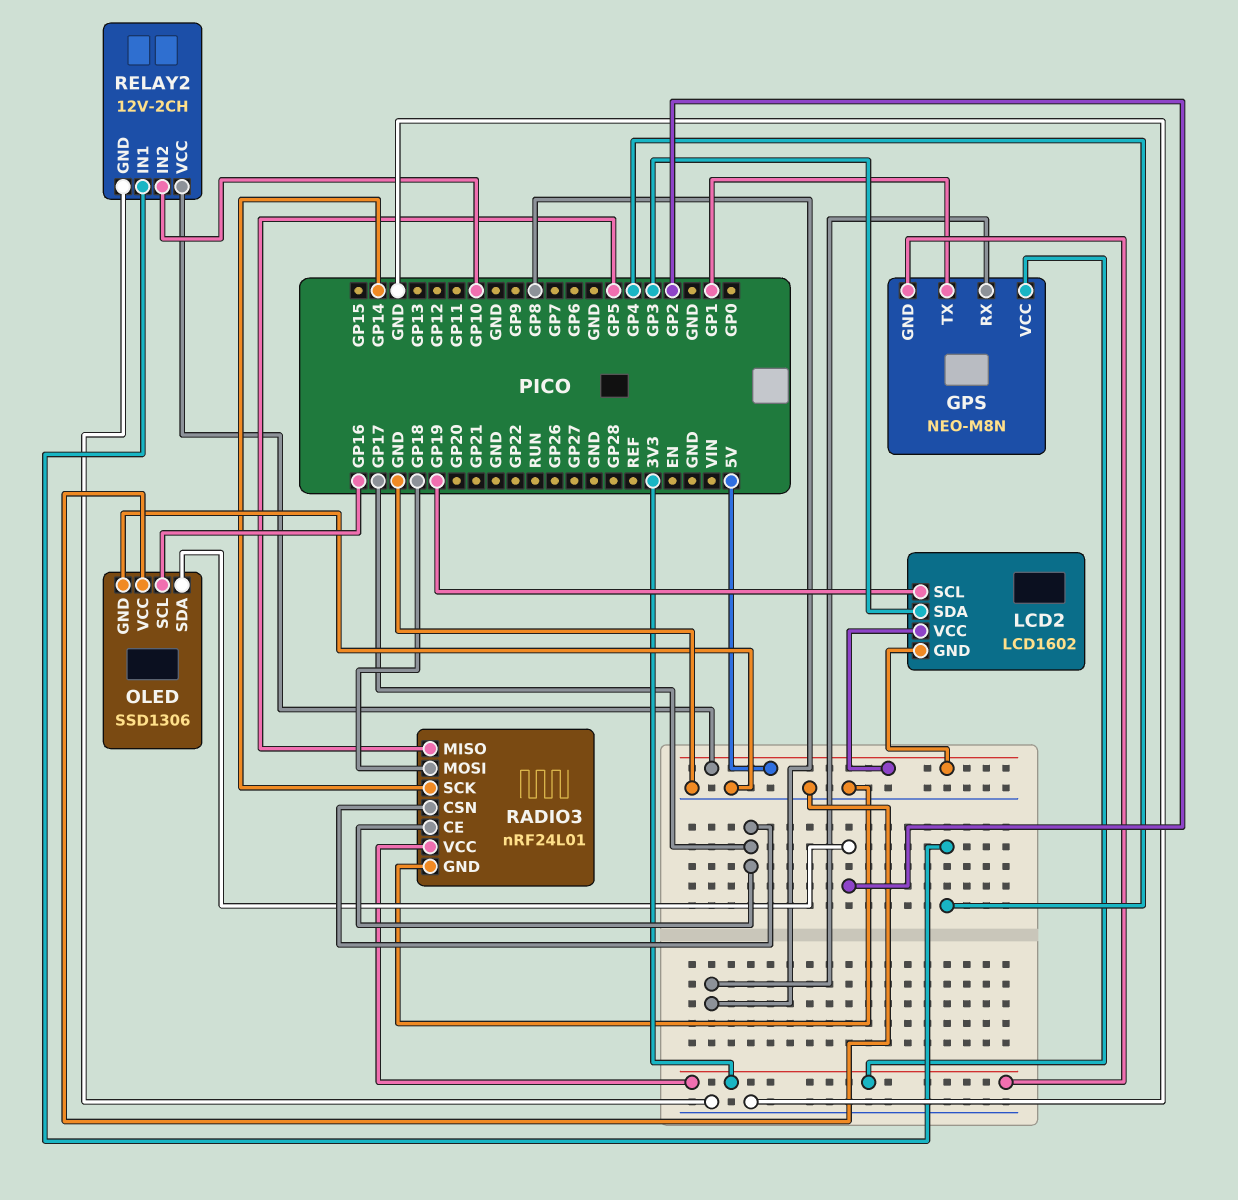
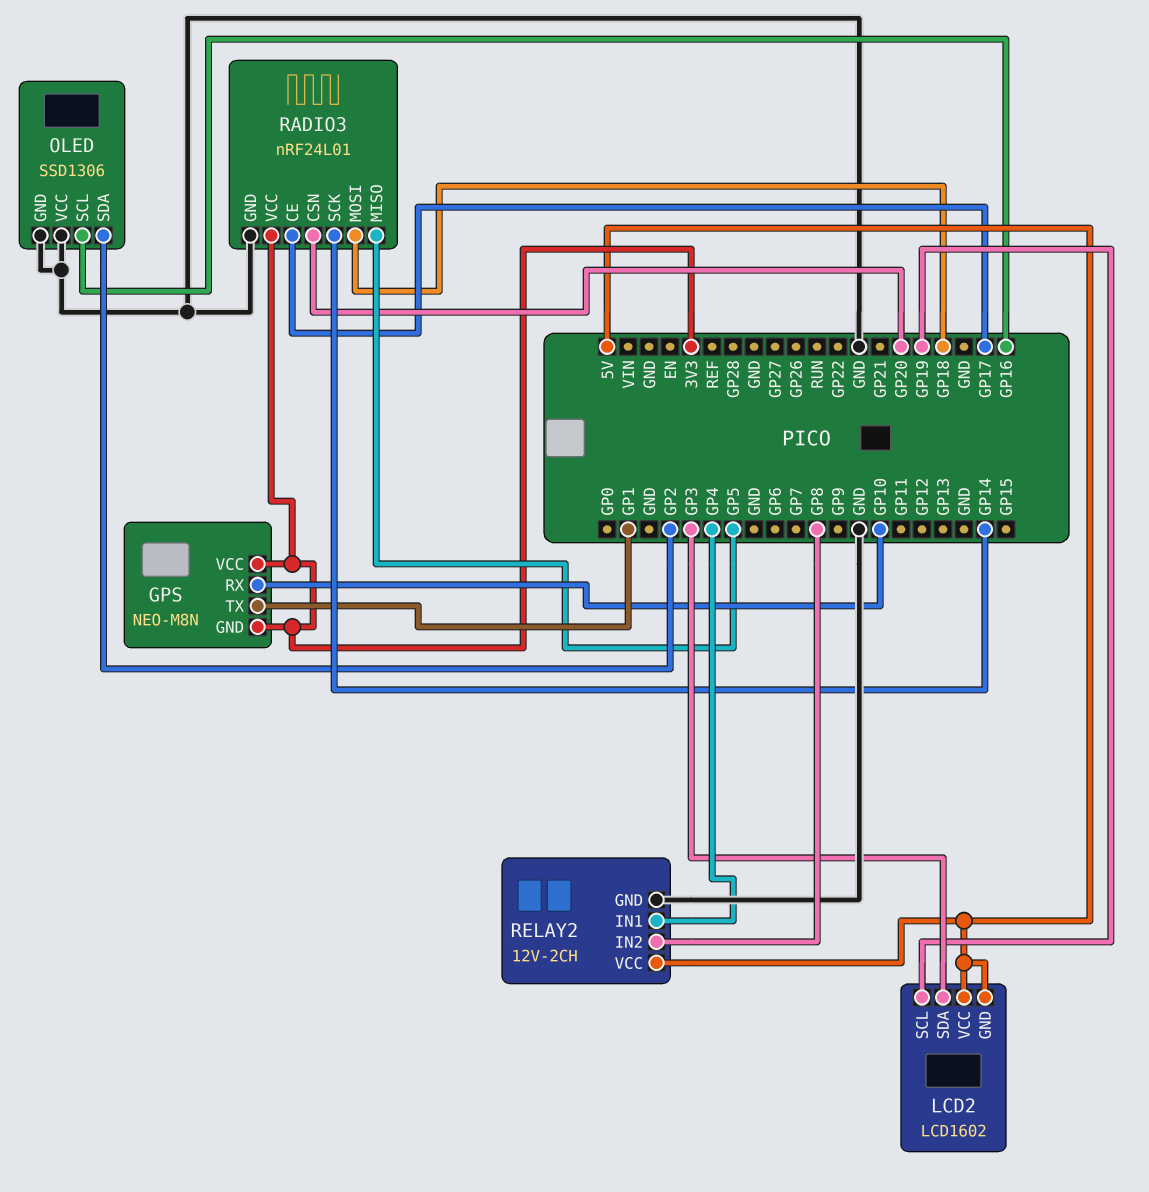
GPS pin RX: GP8 -> GP10
RADIO3 pin CSN: GP17 -> GP20
RELAY2 pin IN2: GP10 -> GP8

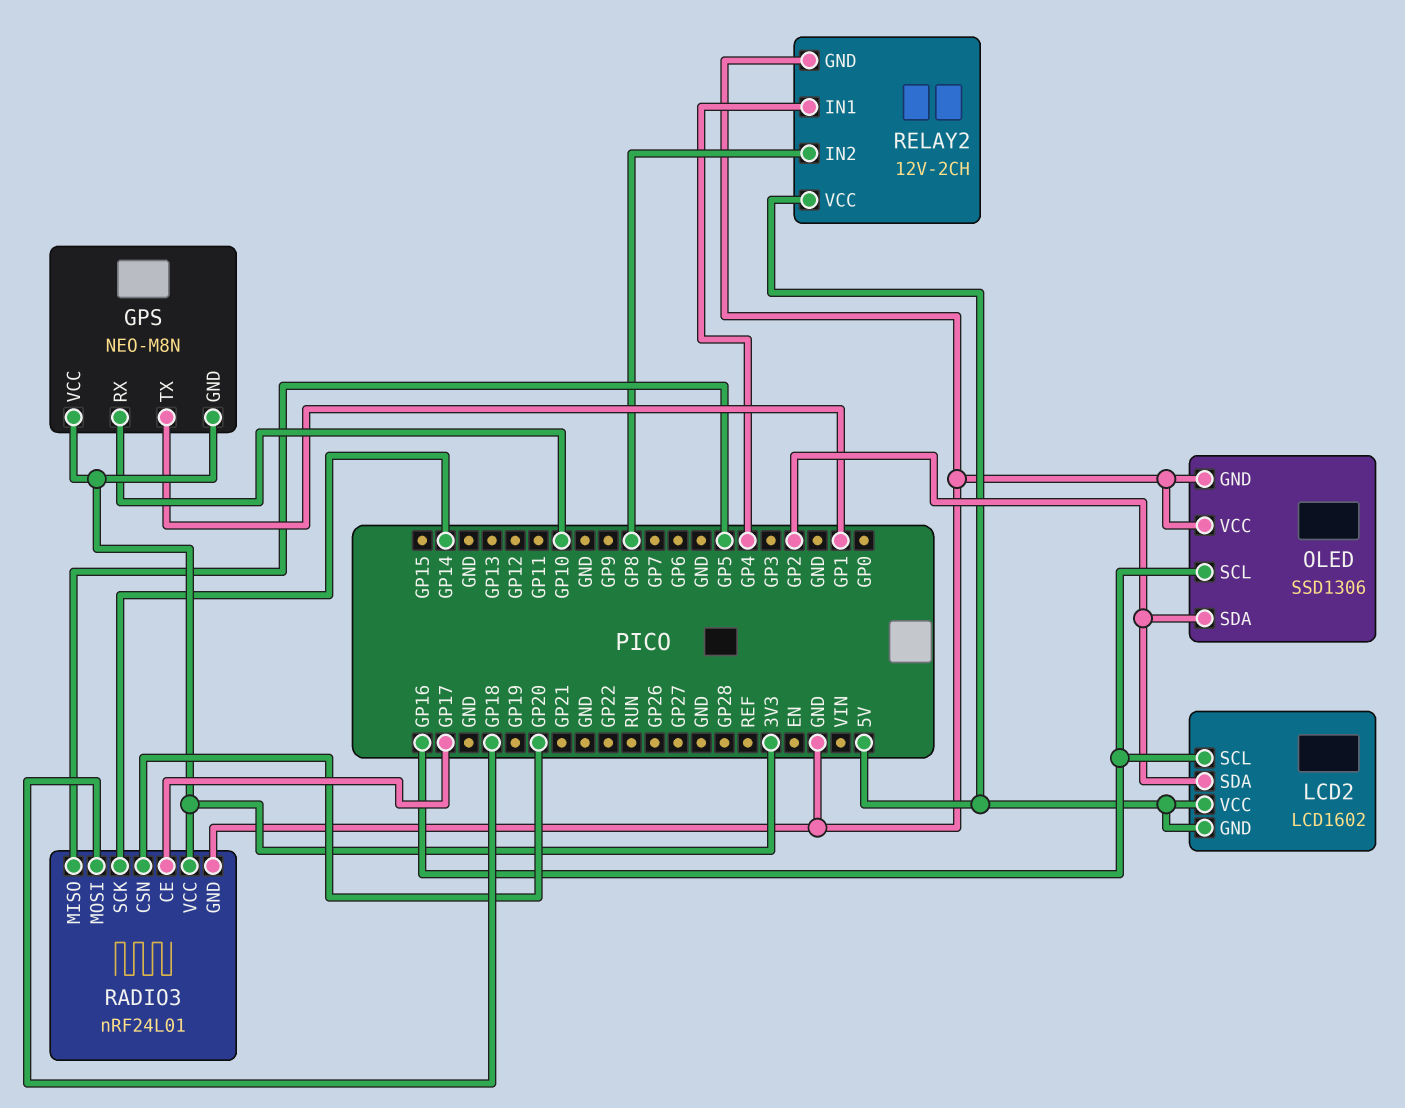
LCD2 pin SCL: GP19 -> GP16
LCD2 pin SDA: GP3 -> GP2

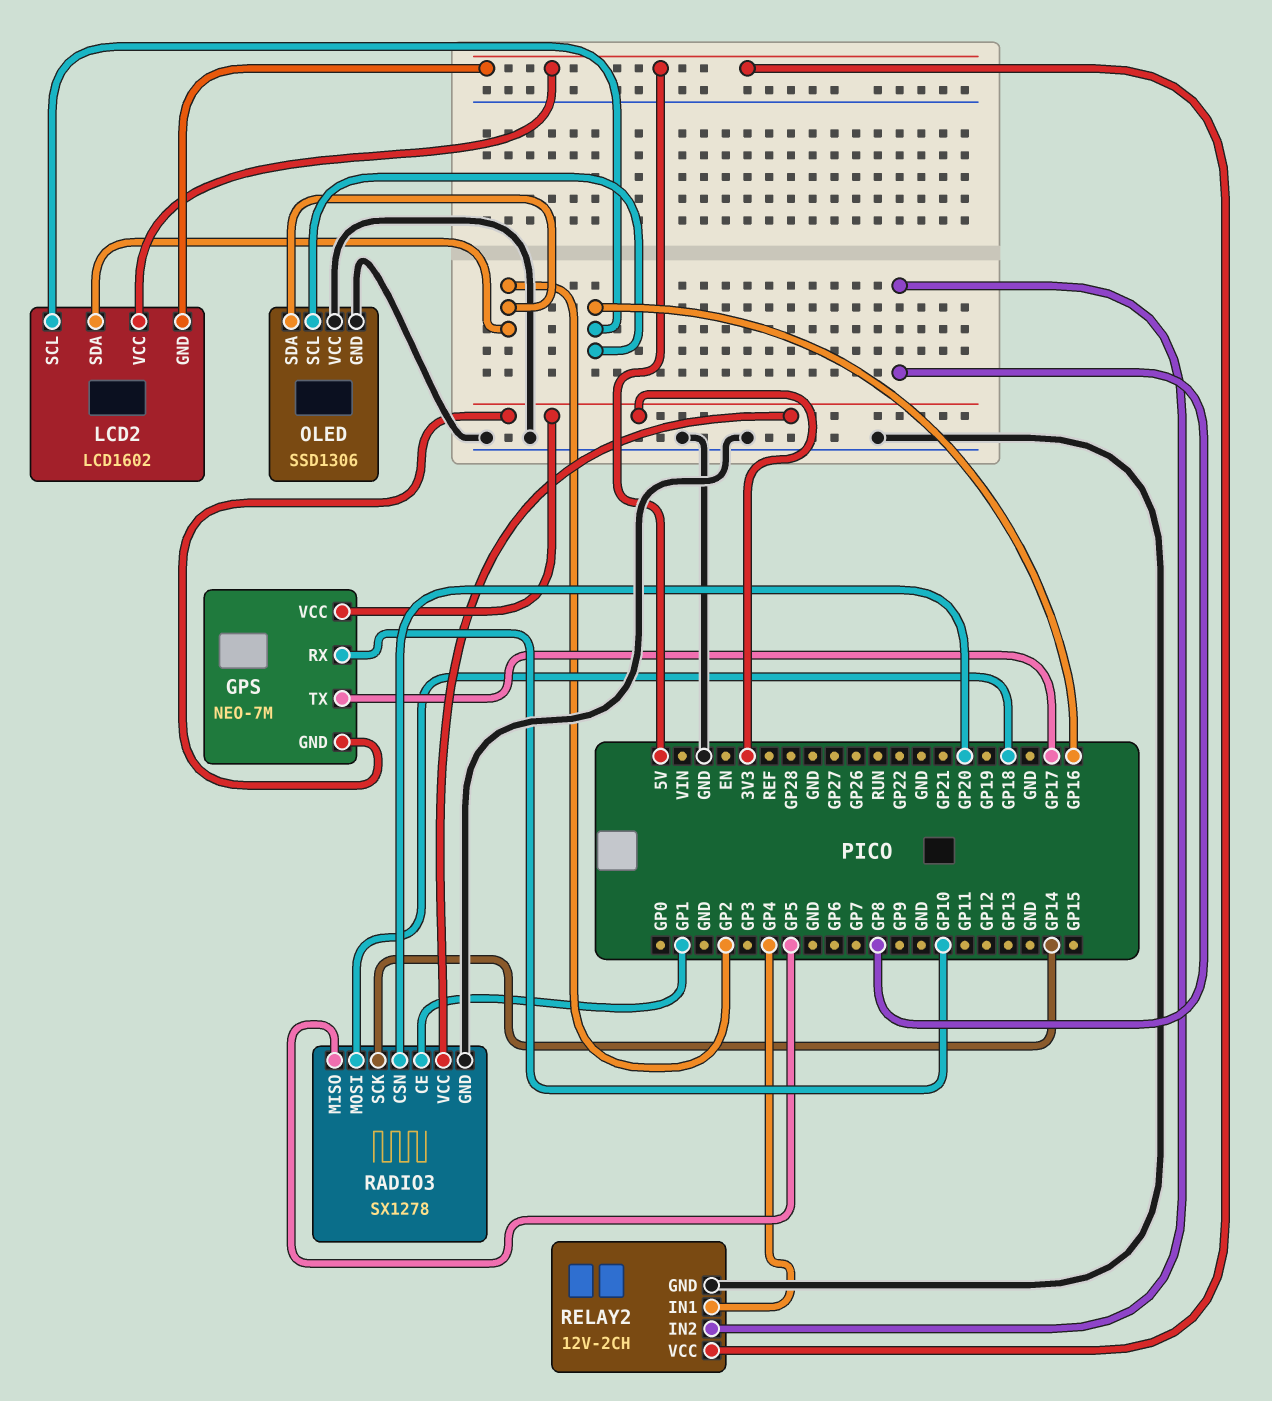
GPS: NEO-M8N -> NEO-7M
GPS pin TX: GP1 -> GP17
RADIO3: nRF24L01 -> SX1278
RADIO3 pin CE: GP17 -> GP1

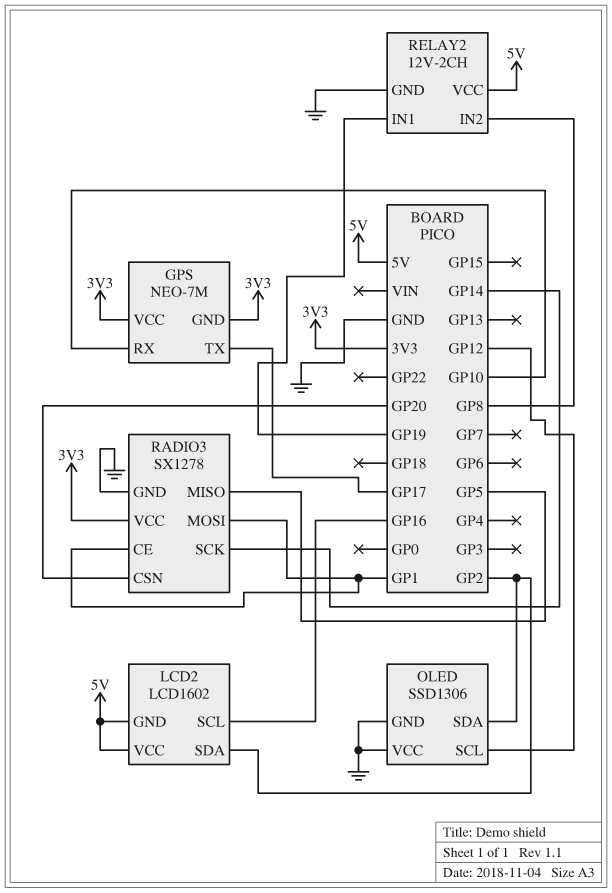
OLED pin SCL: GP16 -> GP12
RADIO3 pin MOSI: GP18 -> GP1
RELAY2 pin IN1: GP4 -> GP19

